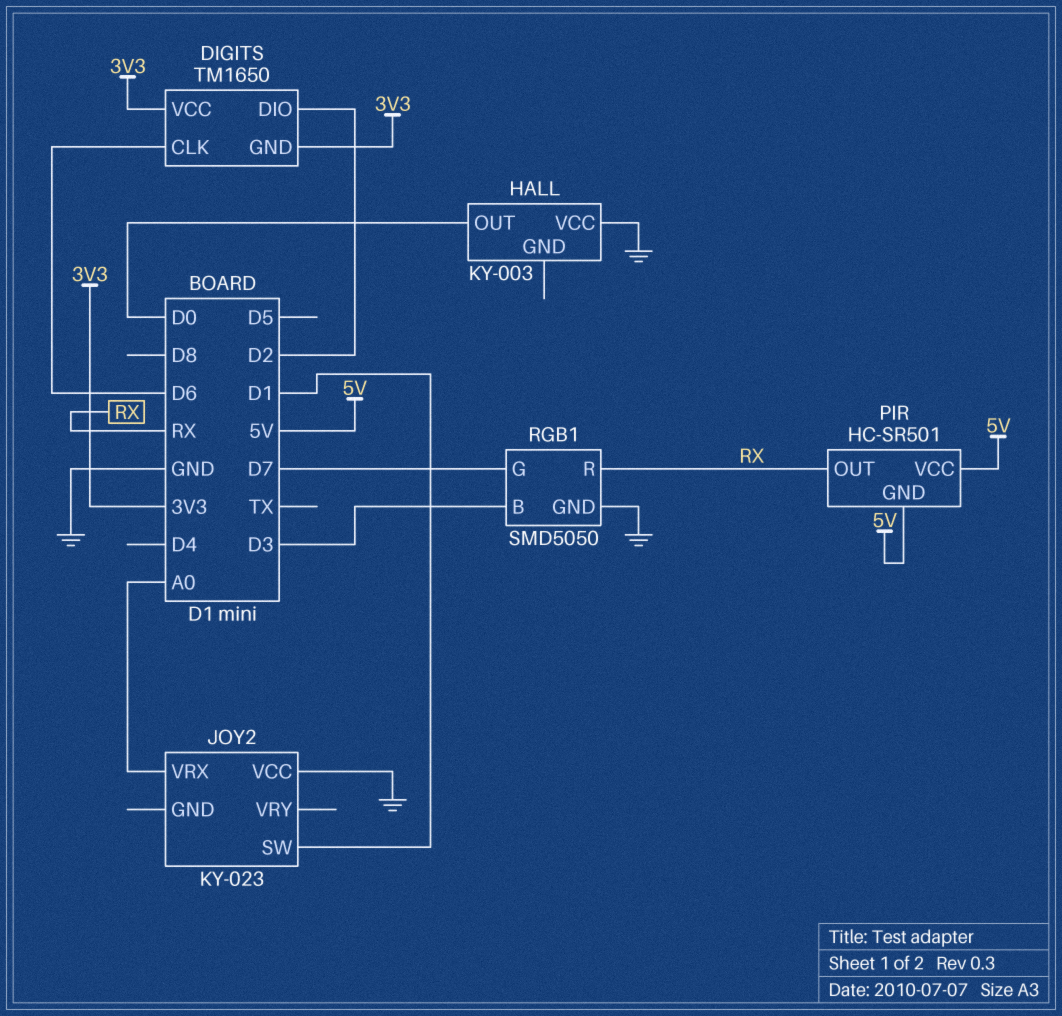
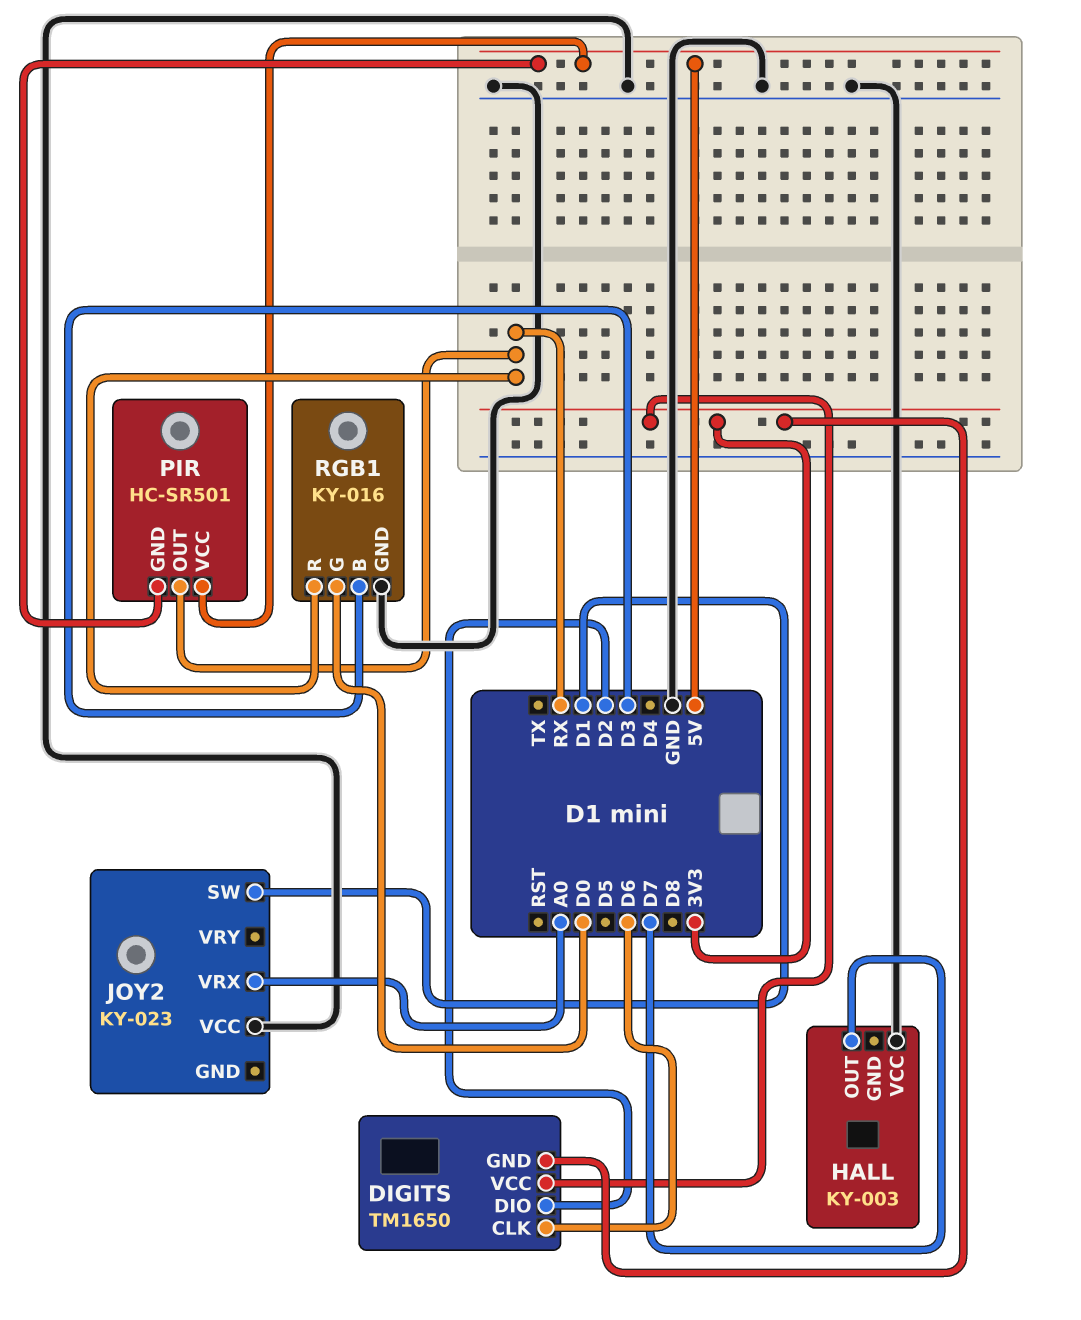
HALL pin OUT: D0 -> D7
RGB1: SMD5050 -> KY-016
RGB1 pin G: D7 -> D0

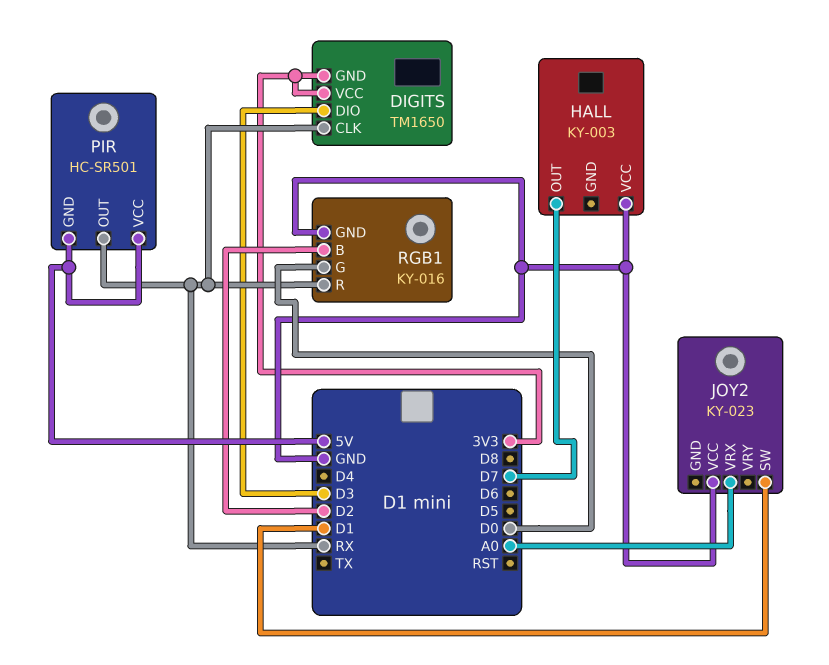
DIGITS pin CLK: D6 -> RX
DIGITS pin DIO: D2 -> D3
RGB1 pin B: D3 -> D2

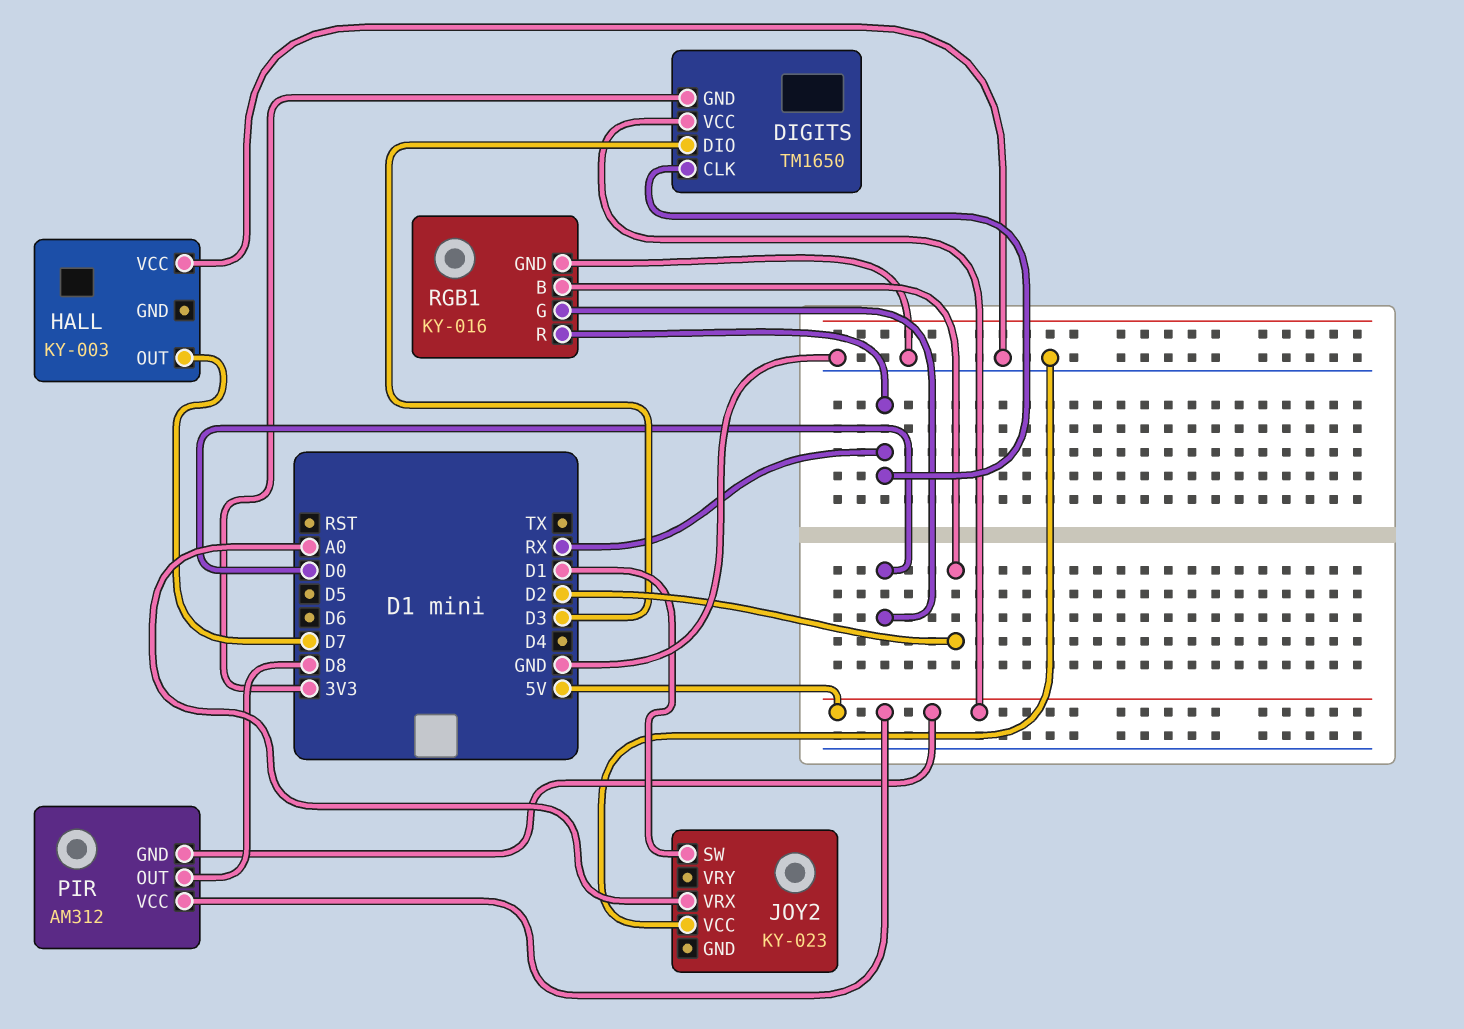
DIGITS pin VCC: 3V3 -> 5V
PIR: HC-SR501 -> AM312
PIR pin OUT: RX -> D8

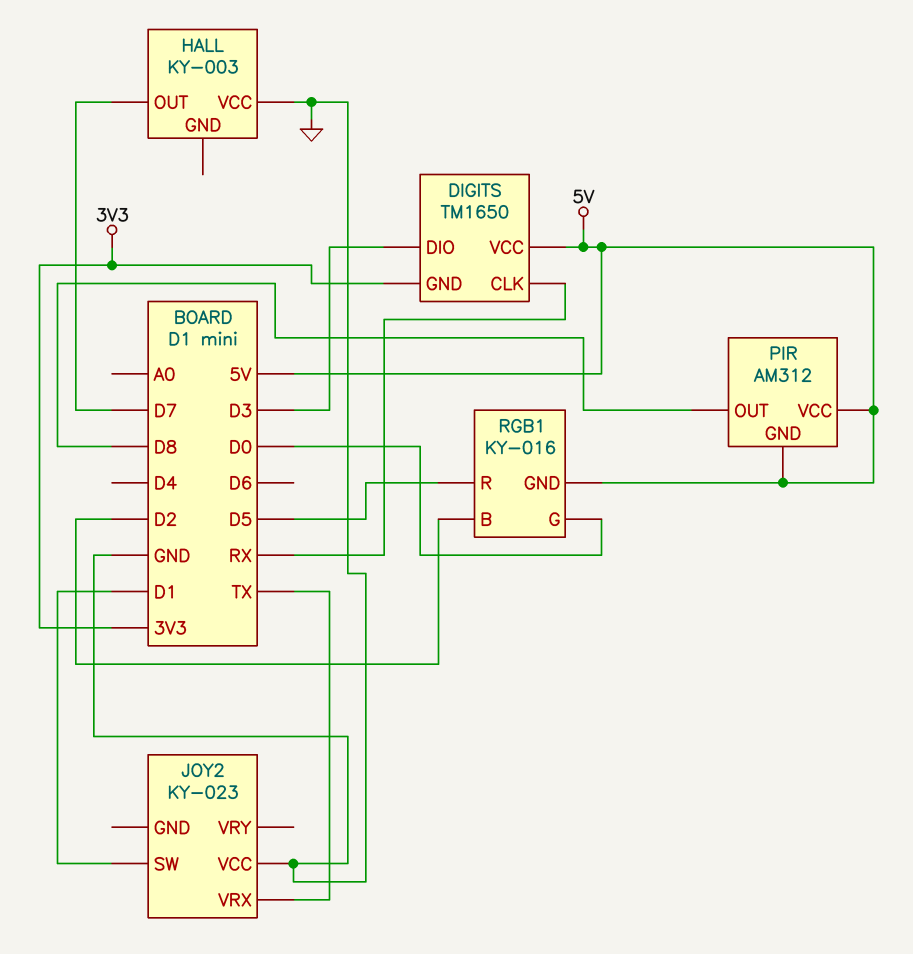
JOY2 pin VRX: A0 -> TX
RGB1 pin GND: GND -> 5V
RGB1 pin R: RX -> D5

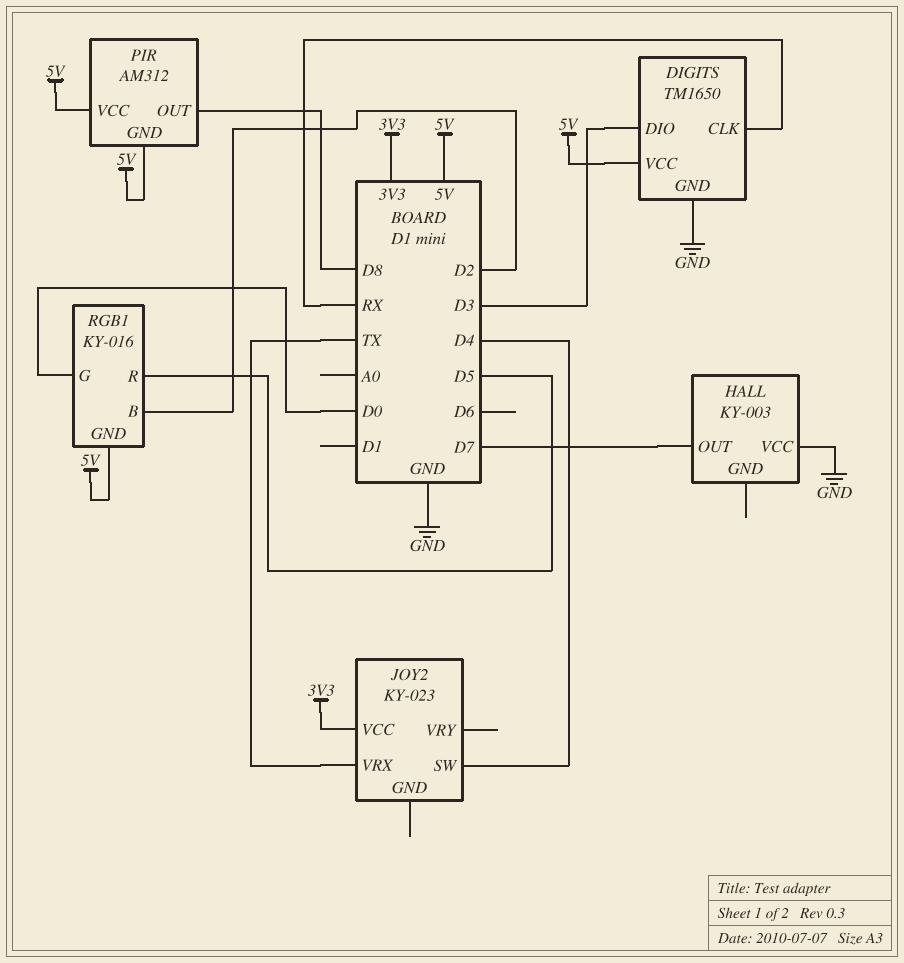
DIGITS pin GND: 3V3 -> GND
JOY2 pin SW: D1 -> D4
JOY2 pin VCC: GND -> 3V3

